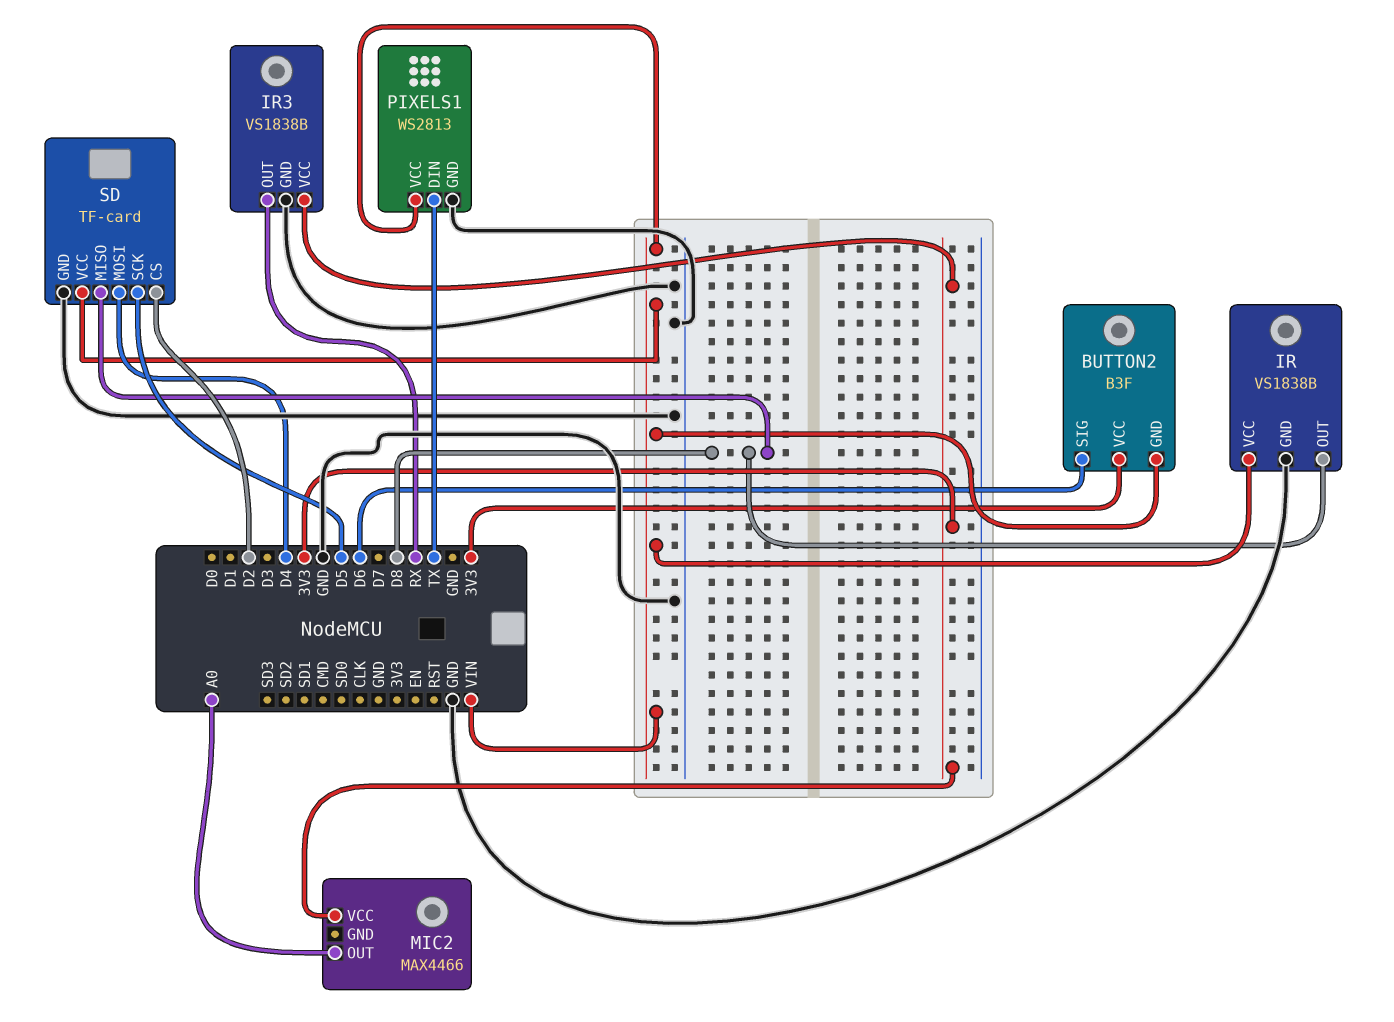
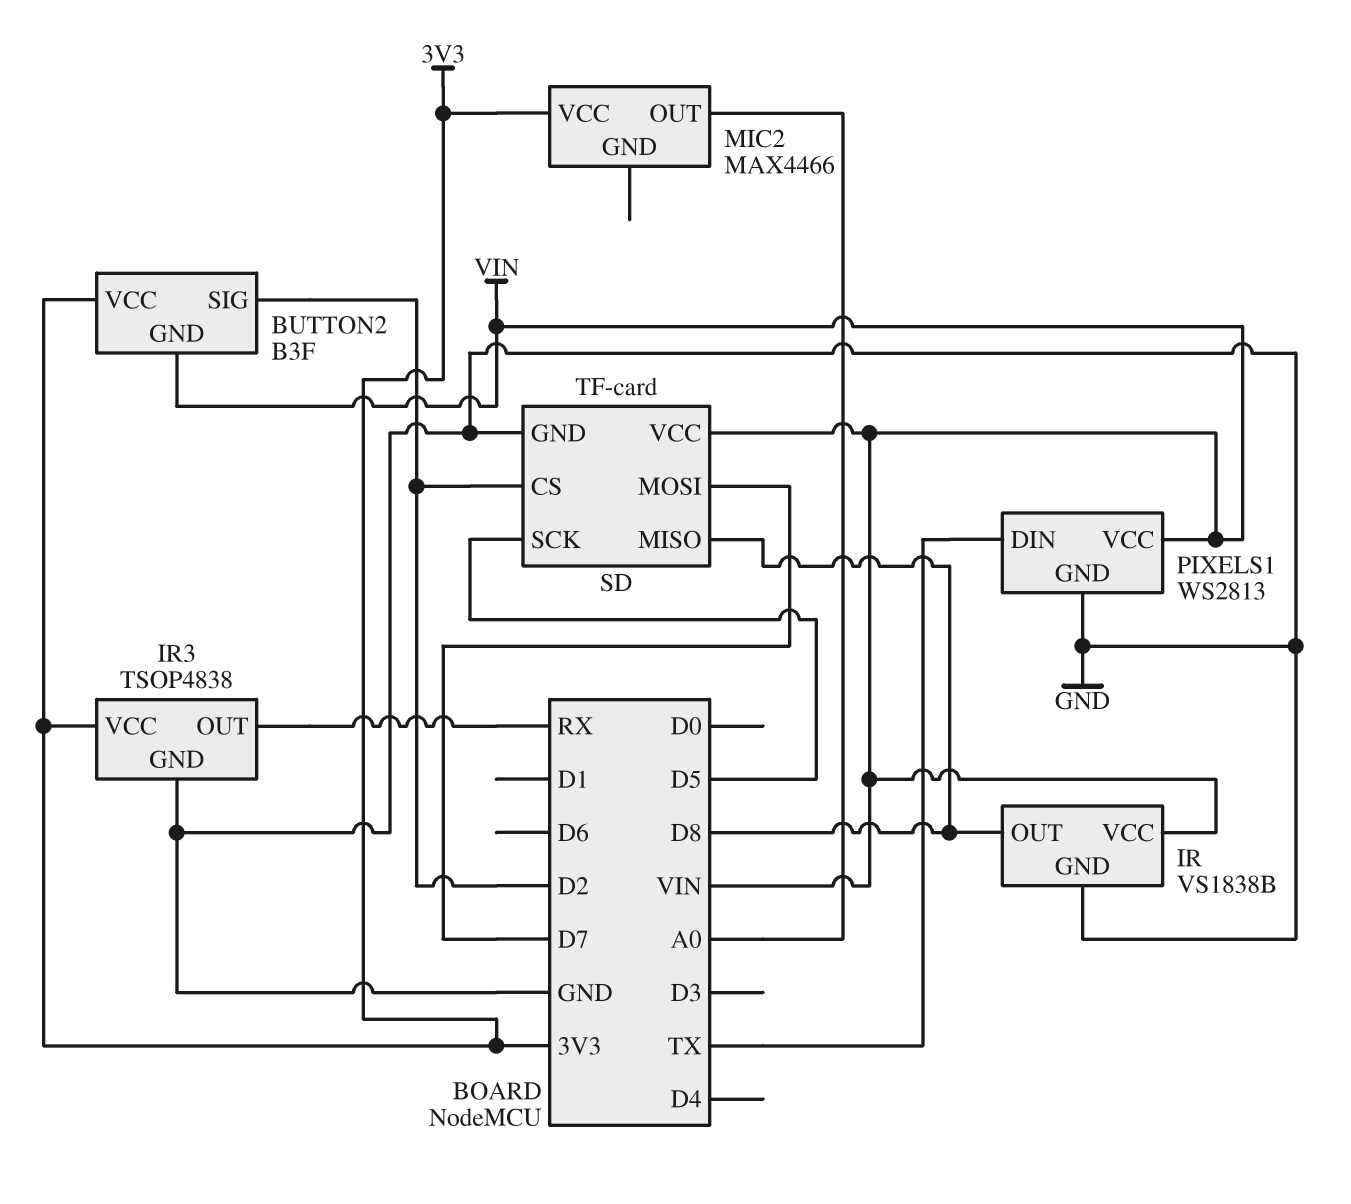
BUTTON2 pin SIG: D6 -> D2
IR3: VS1838B -> TSOP4838
SD pin MOSI: D4 -> D7

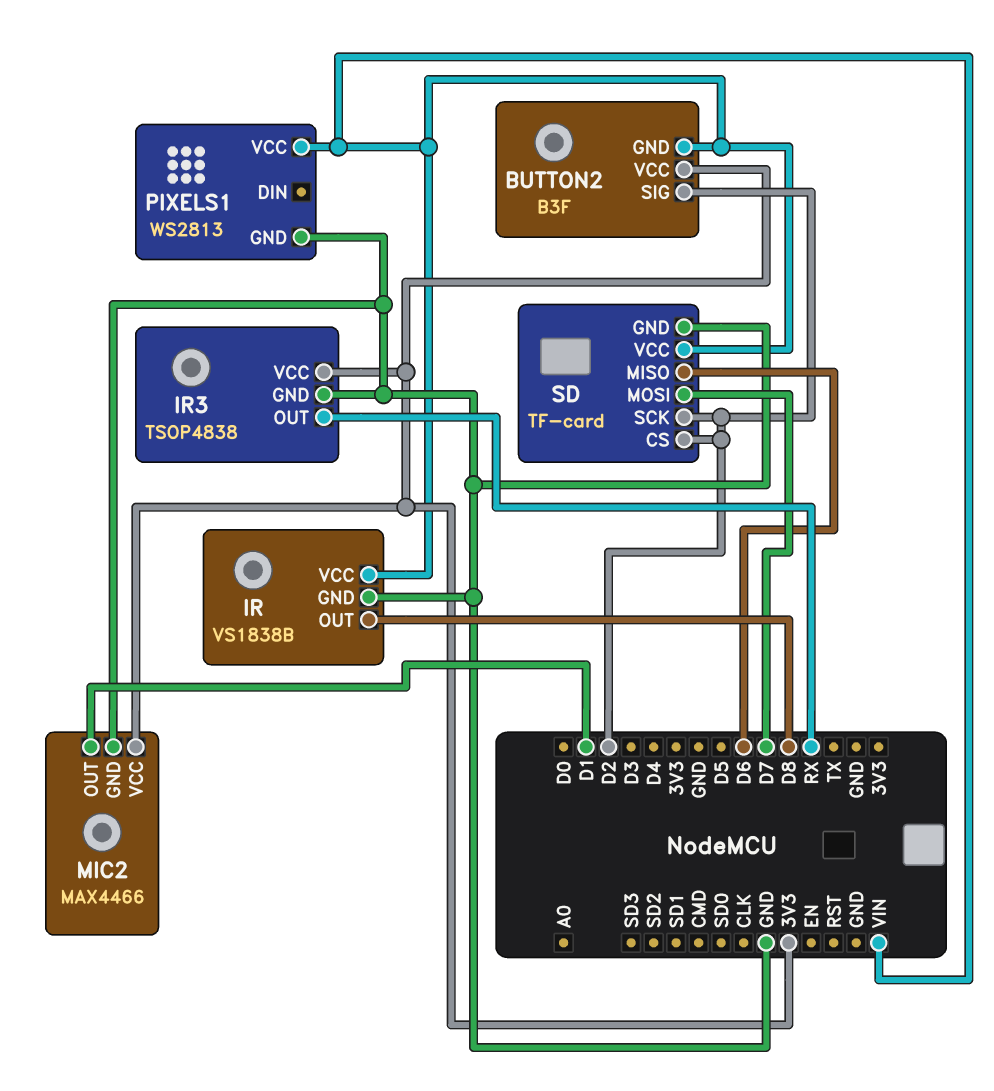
MIC2 pin GND: none -> GND
MIC2 pin OUT: A0 -> D1
PIXELS1 pin DIN: TX -> none
SD pin MISO: D8 -> D6
SD pin SCK: D5 -> D2

